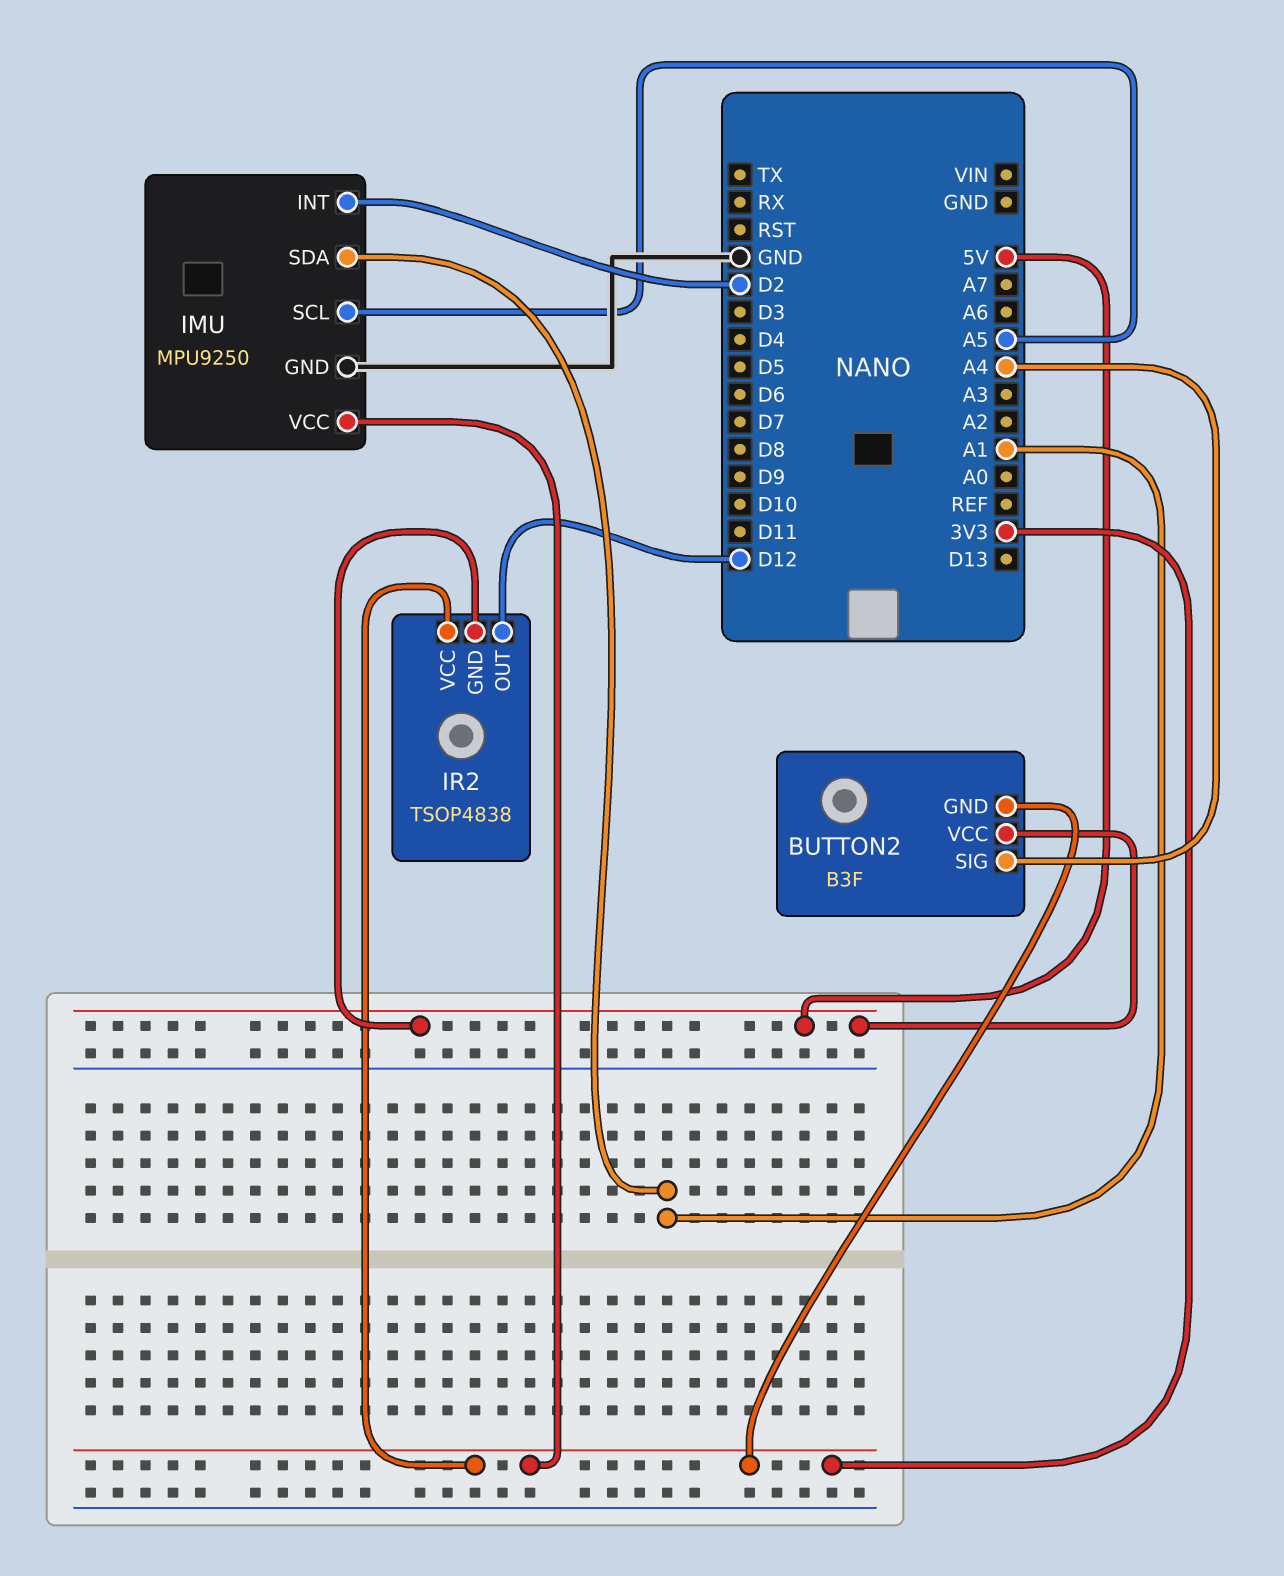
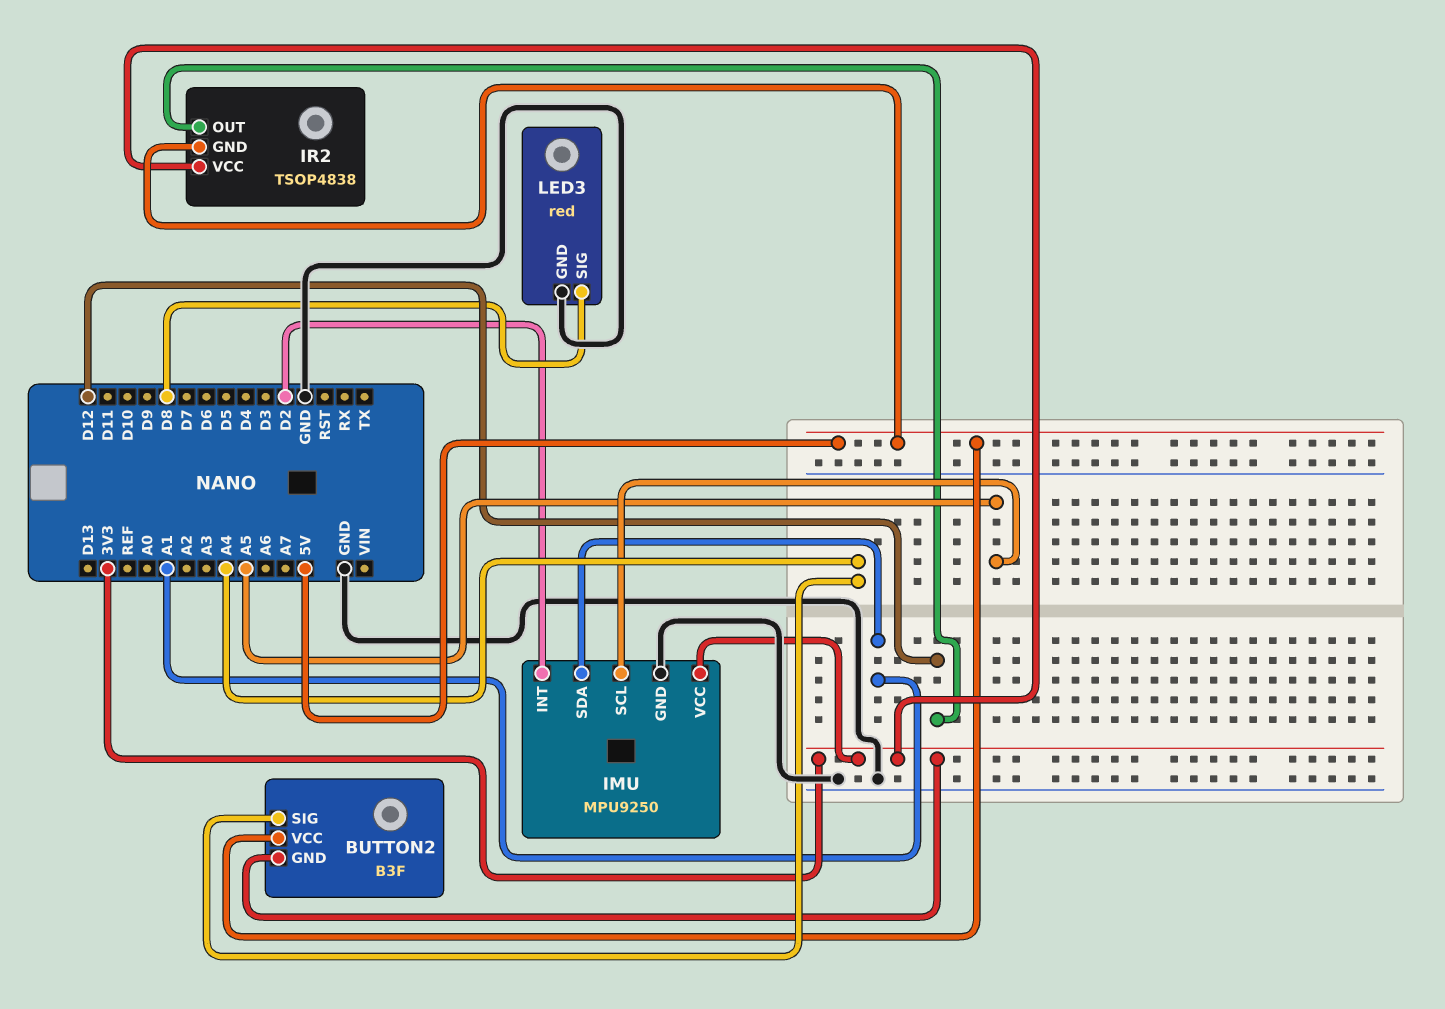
LED3: none -> red
LED3 pin GND: none -> GND
LED3 pin SIG: none -> D8

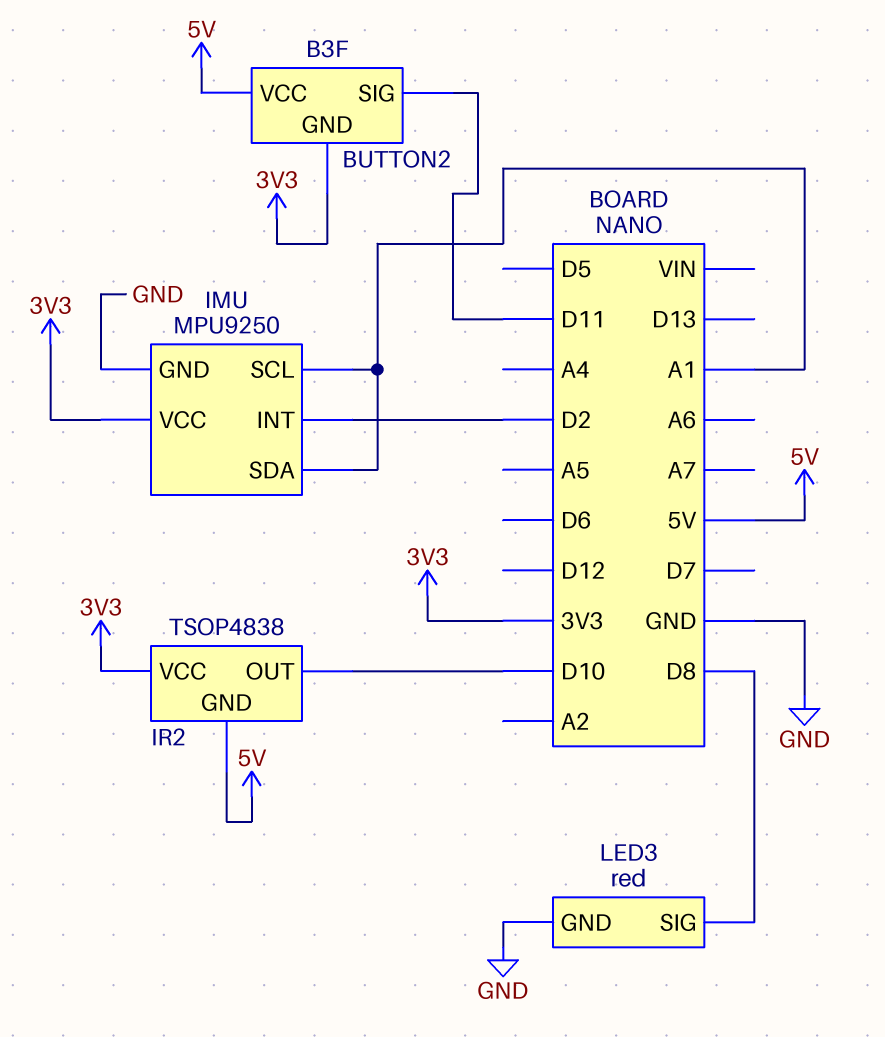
BUTTON2 pin SIG: A4 -> D11
IMU pin SCL: A5 -> A1
IR2 pin OUT: D12 -> D10

